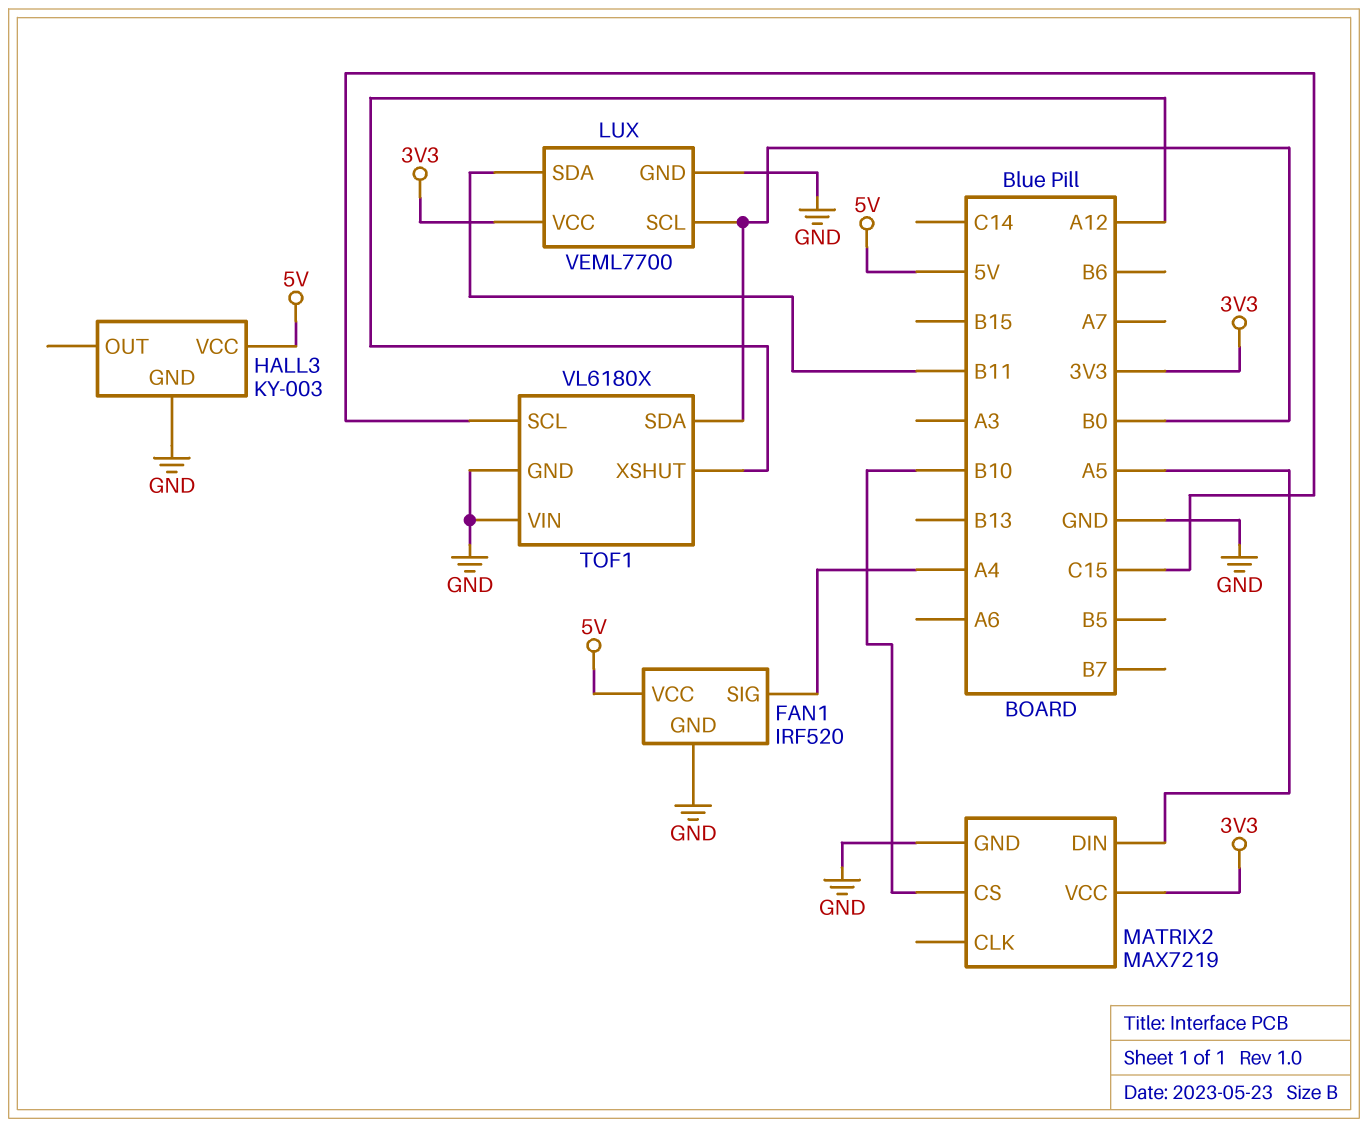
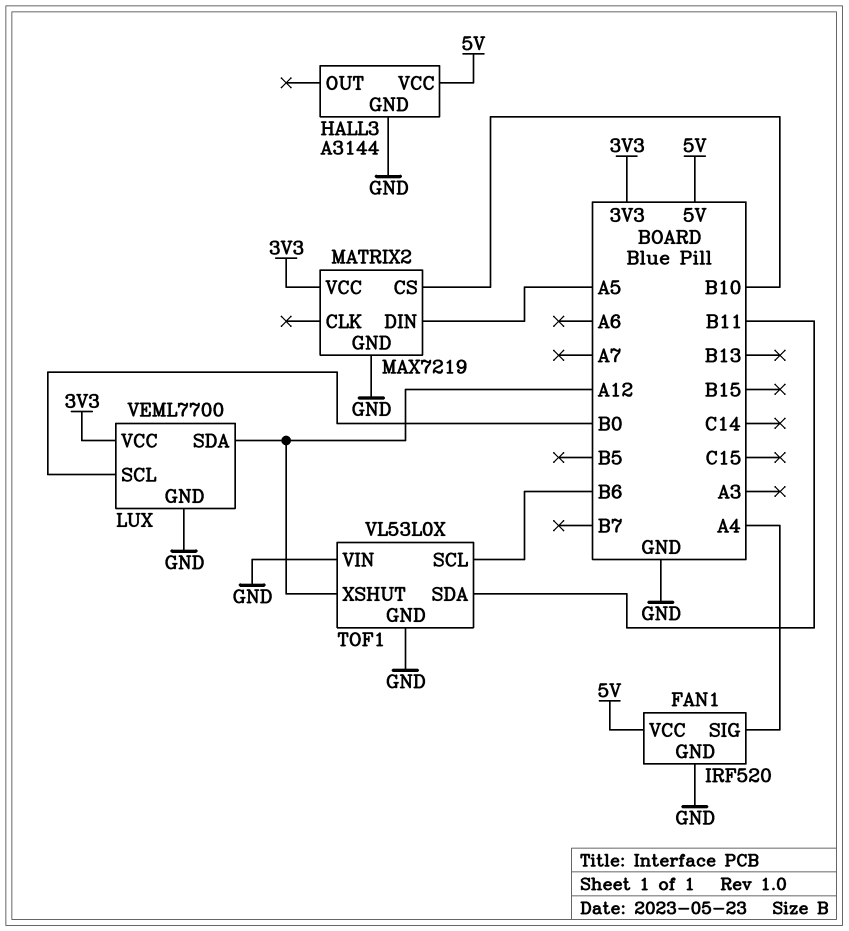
HALL3: KY-003 -> A3144
LUX pin SDA: B11 -> A12
TOF1: VL6180X -> VL53L0X
TOF1 pin SCL: C15 -> B6
TOF1 pin SDA: B0 -> B11

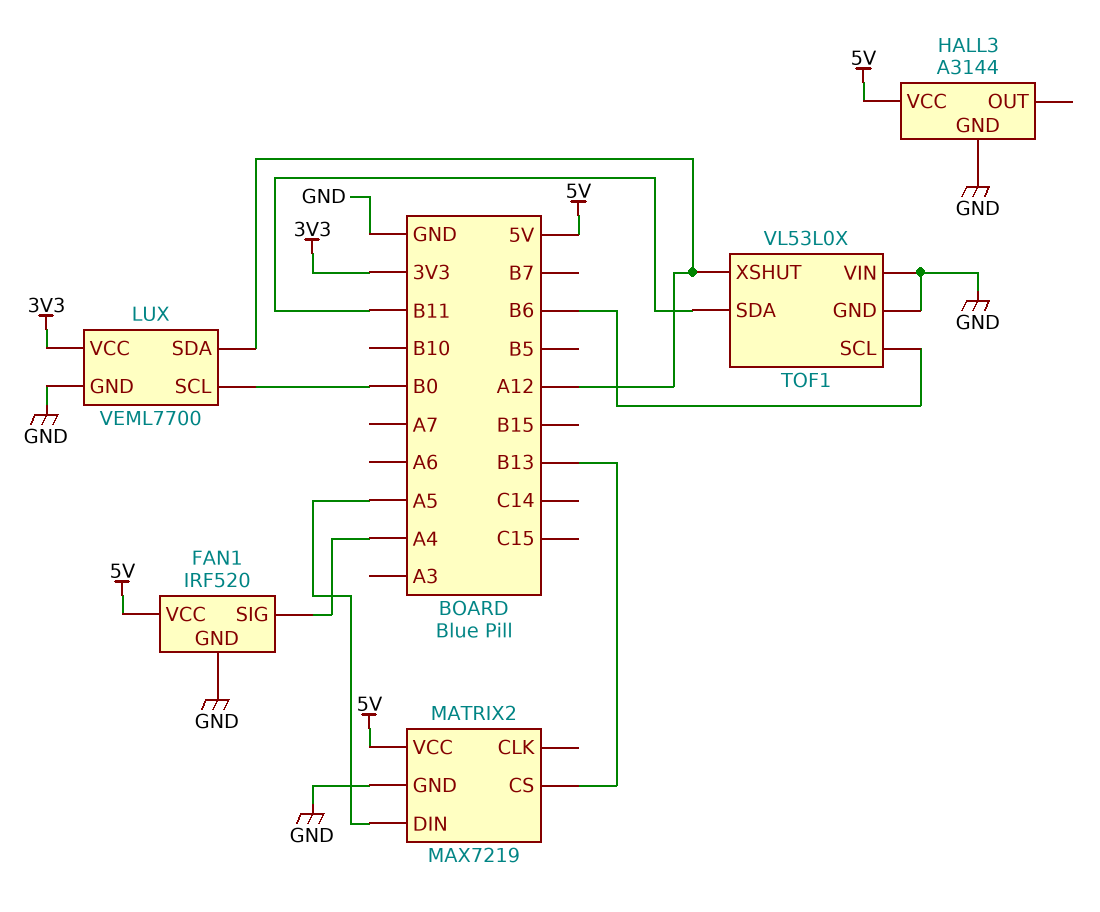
MATRIX2 pin CS: B10 -> B13
MATRIX2 pin VCC: 3V3 -> 5V

